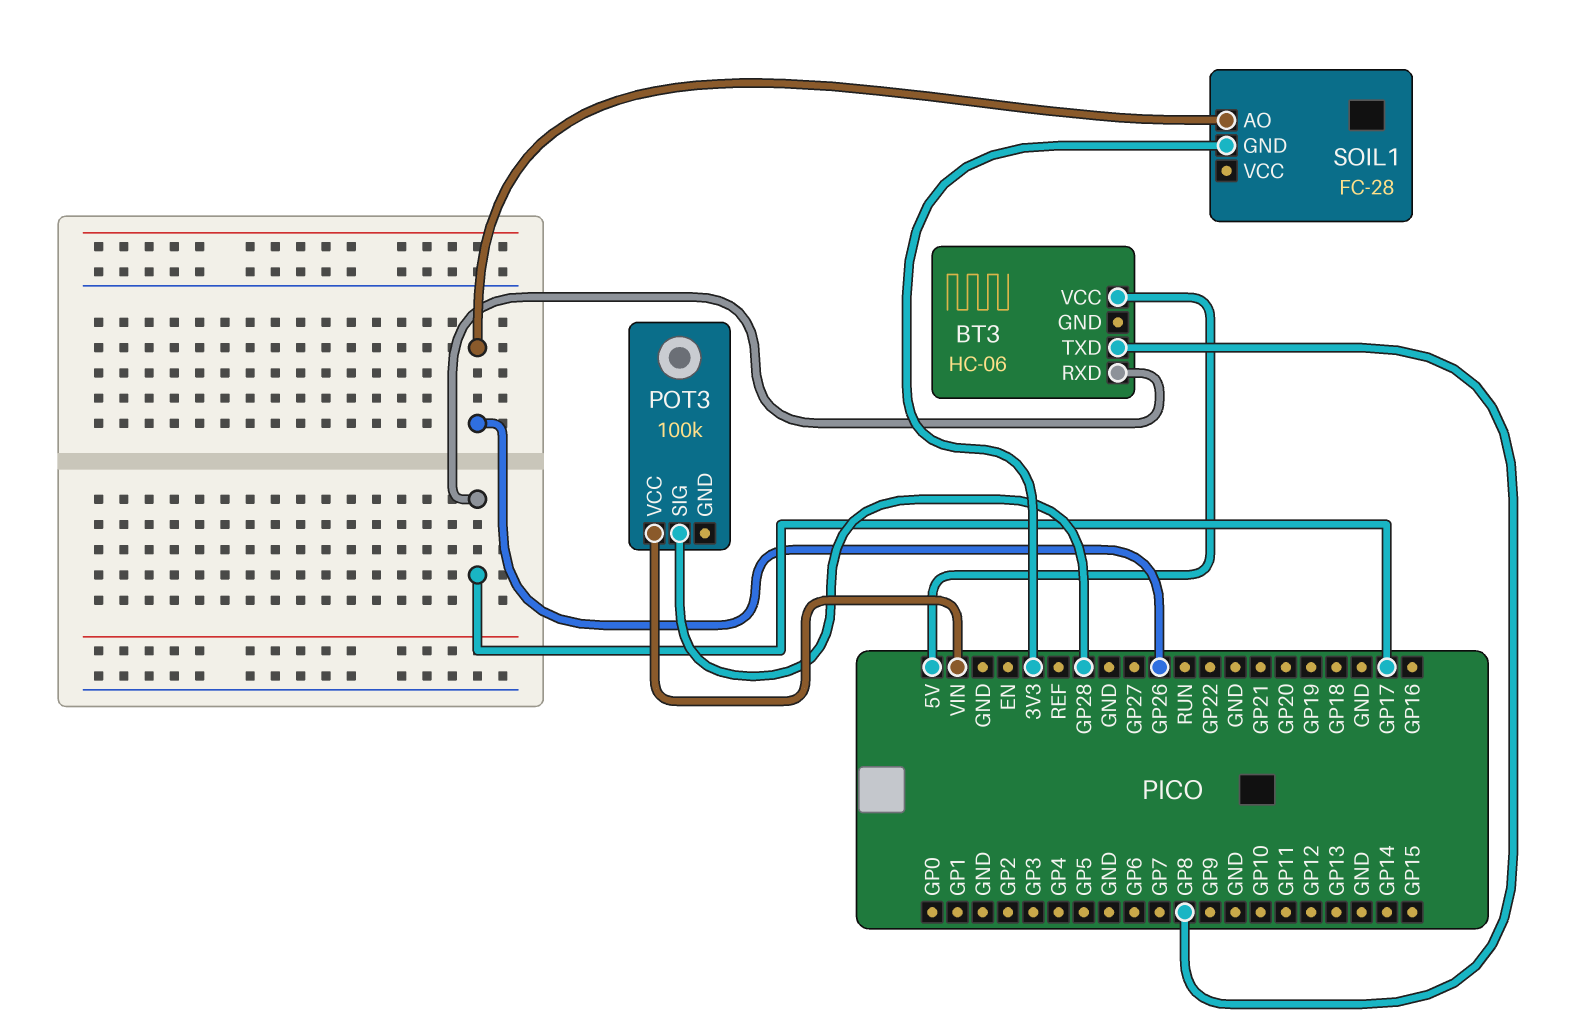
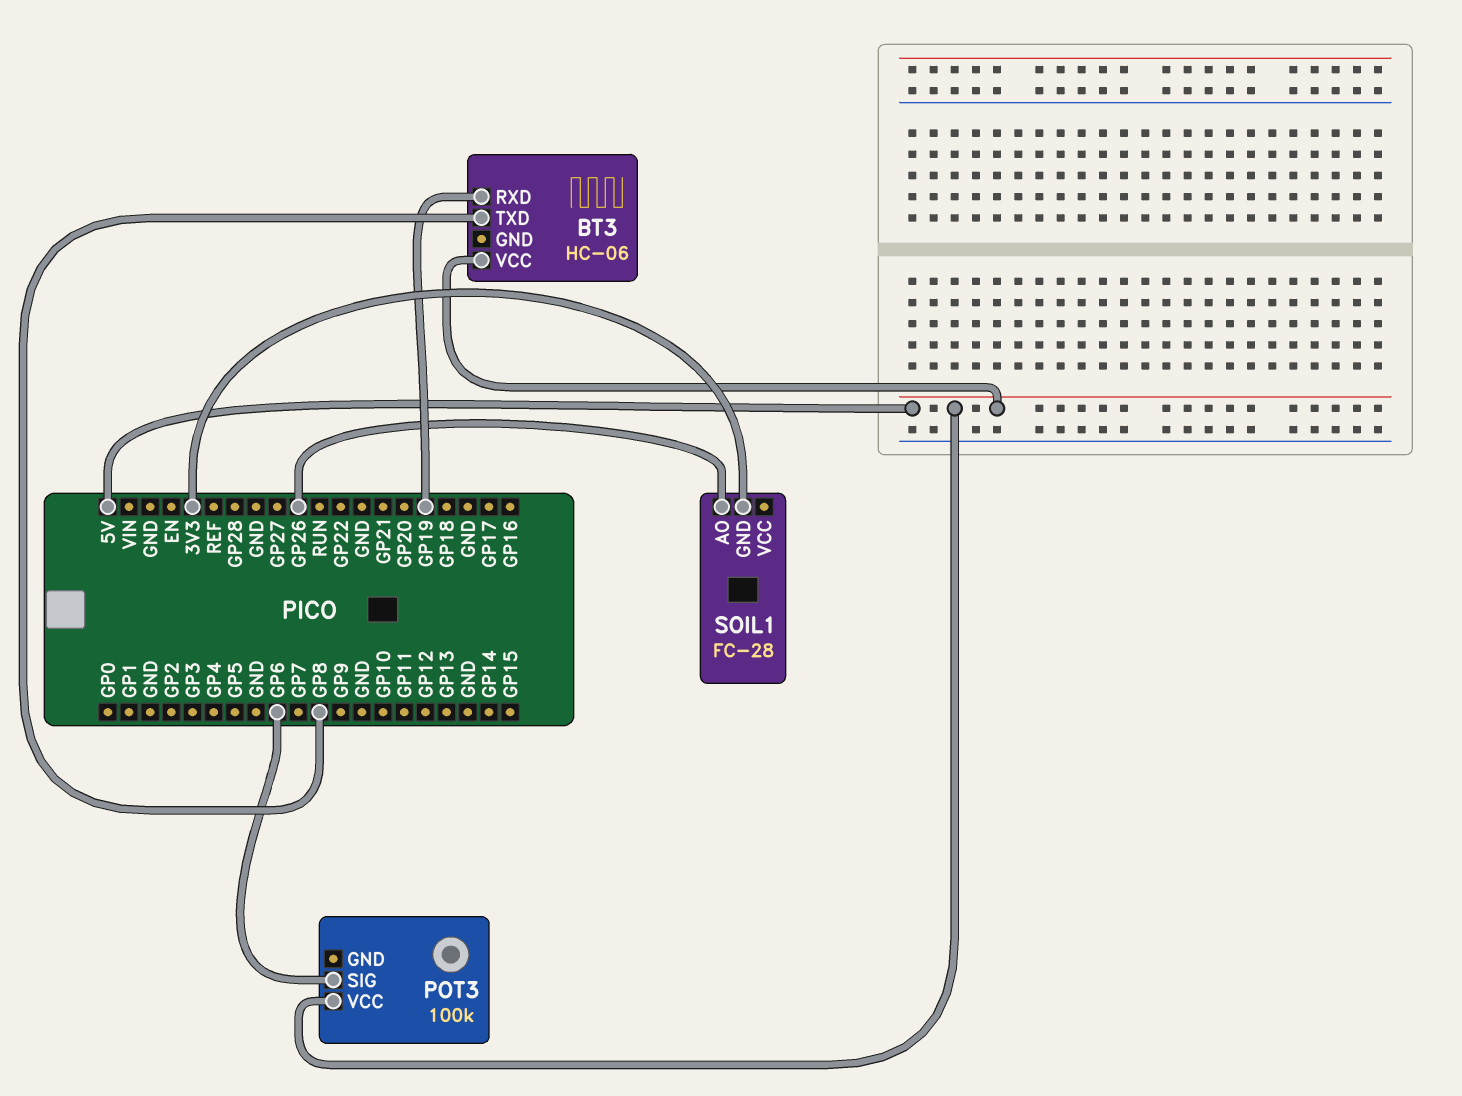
BT3 pin RXD: GP17 -> GP19
POT3 pin SIG: GP28 -> GP6
POT3 pin VCC: VIN -> 5V

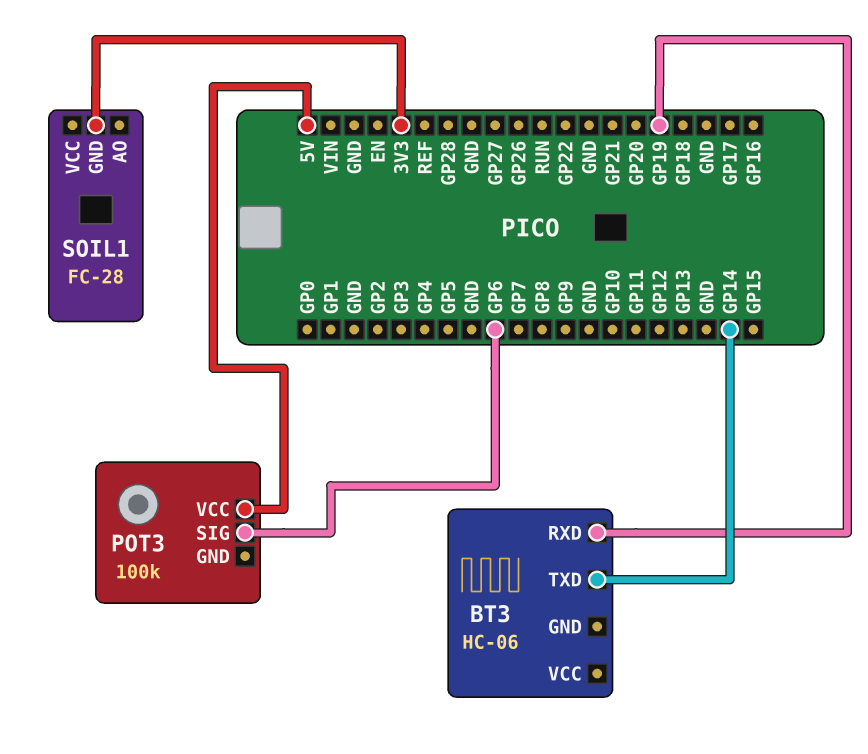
BT3 pin TXD: GP8 -> GP14
BT3 pin VCC: 5V -> none
SOIL1 pin AO: GP26 -> none

